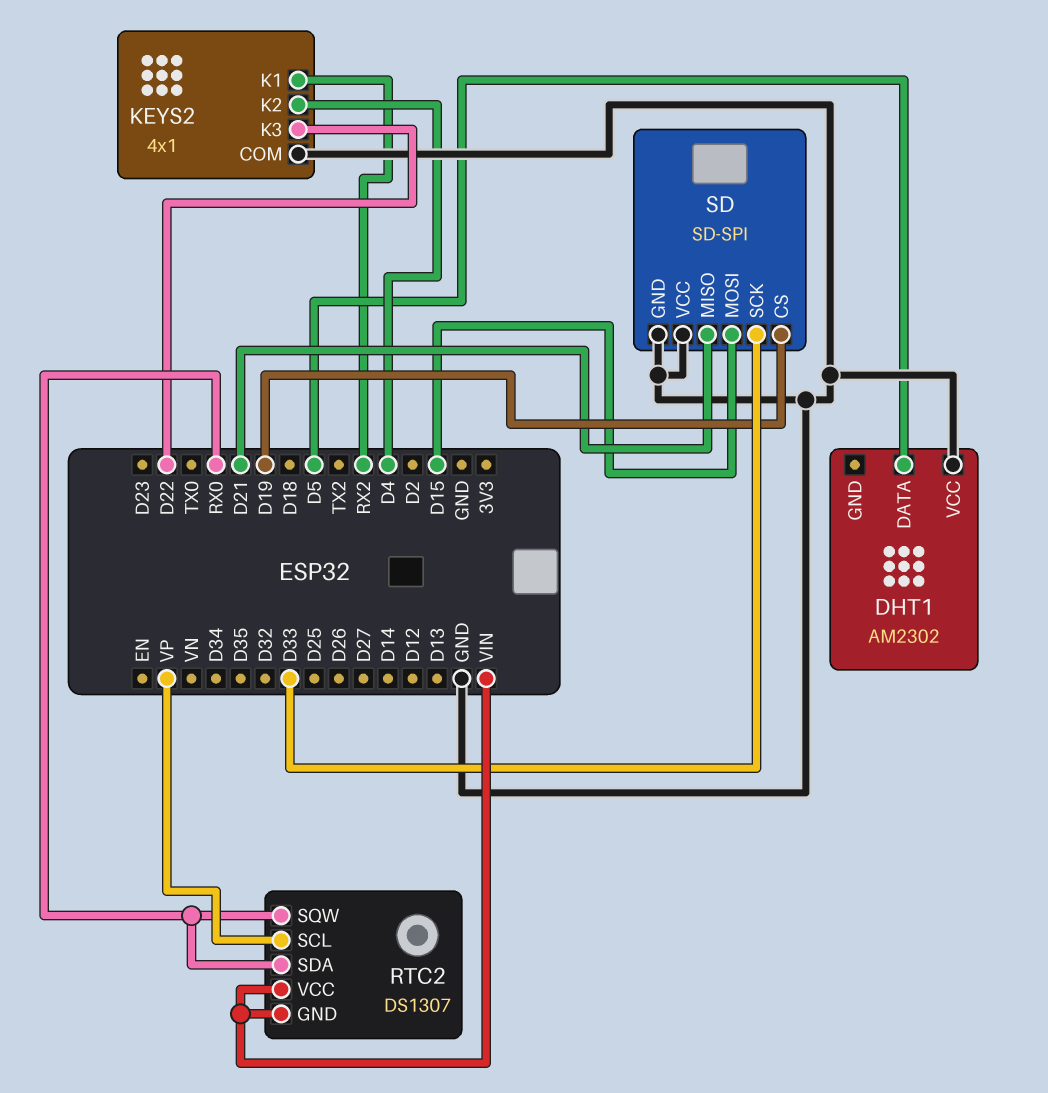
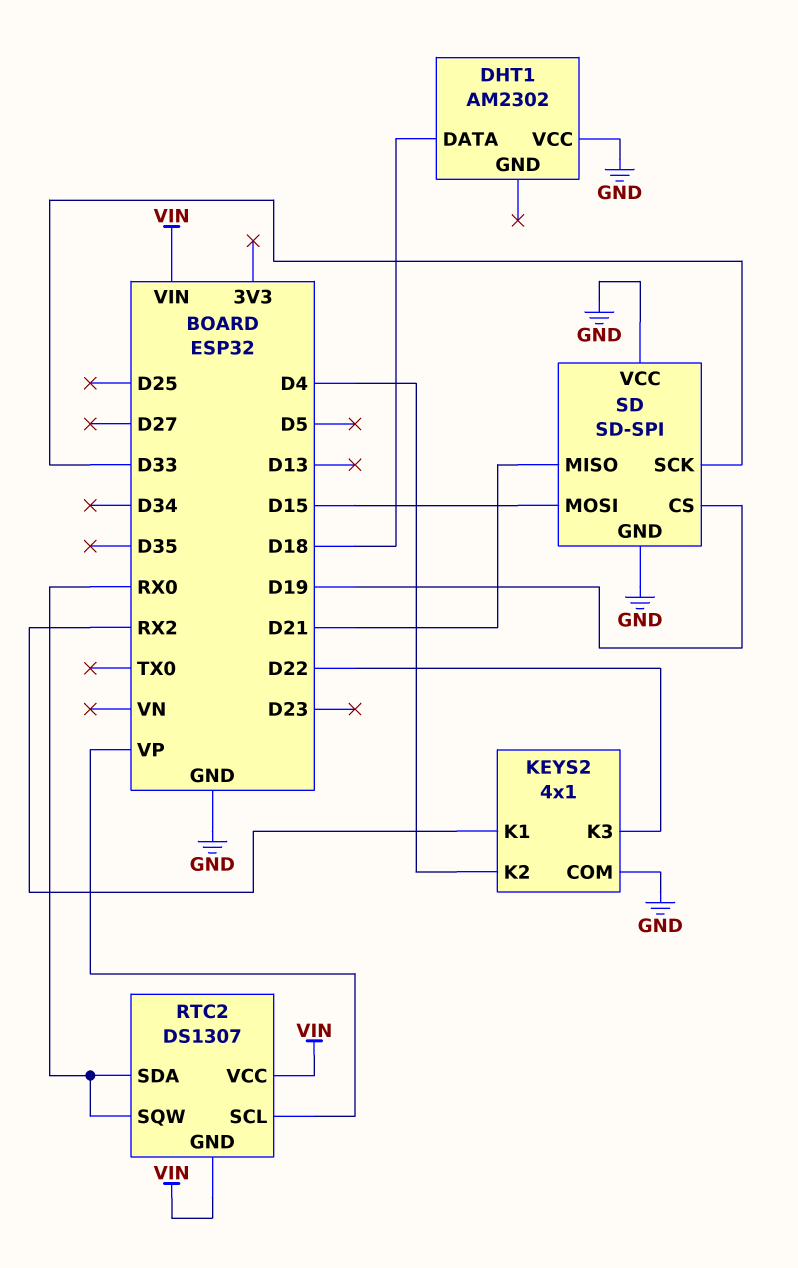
DHT1 pin DATA: D5 -> D18

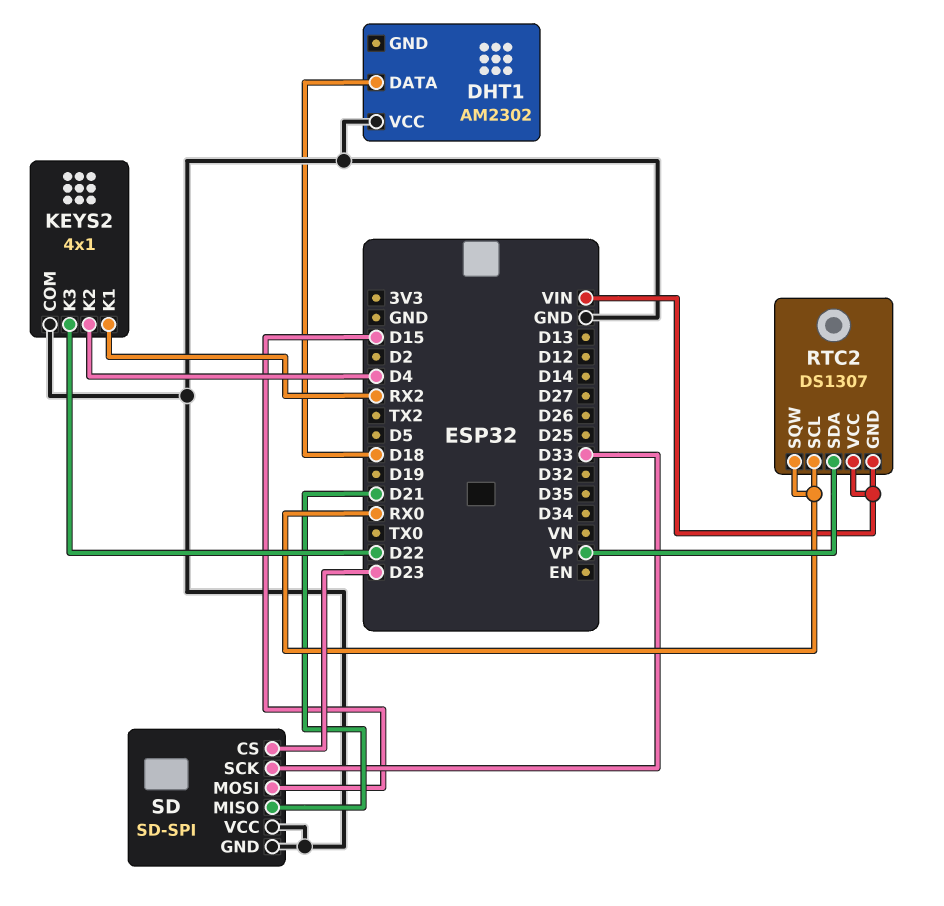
RTC2 pin SCL: VP -> RX0
RTC2 pin SDA: RX0 -> VP
SD pin CS: D19 -> D23

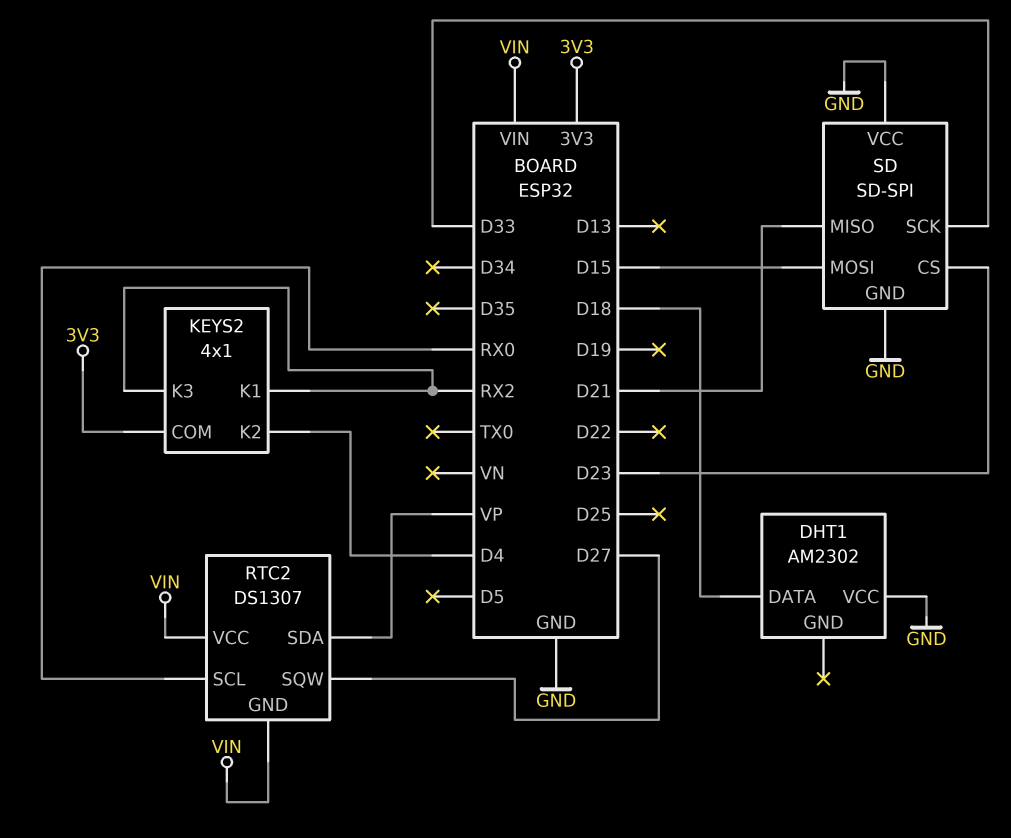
KEYS2 pin COM: GND -> 3V3
KEYS2 pin K3: D22 -> RX2
RTC2 pin SQW: RX0 -> D27

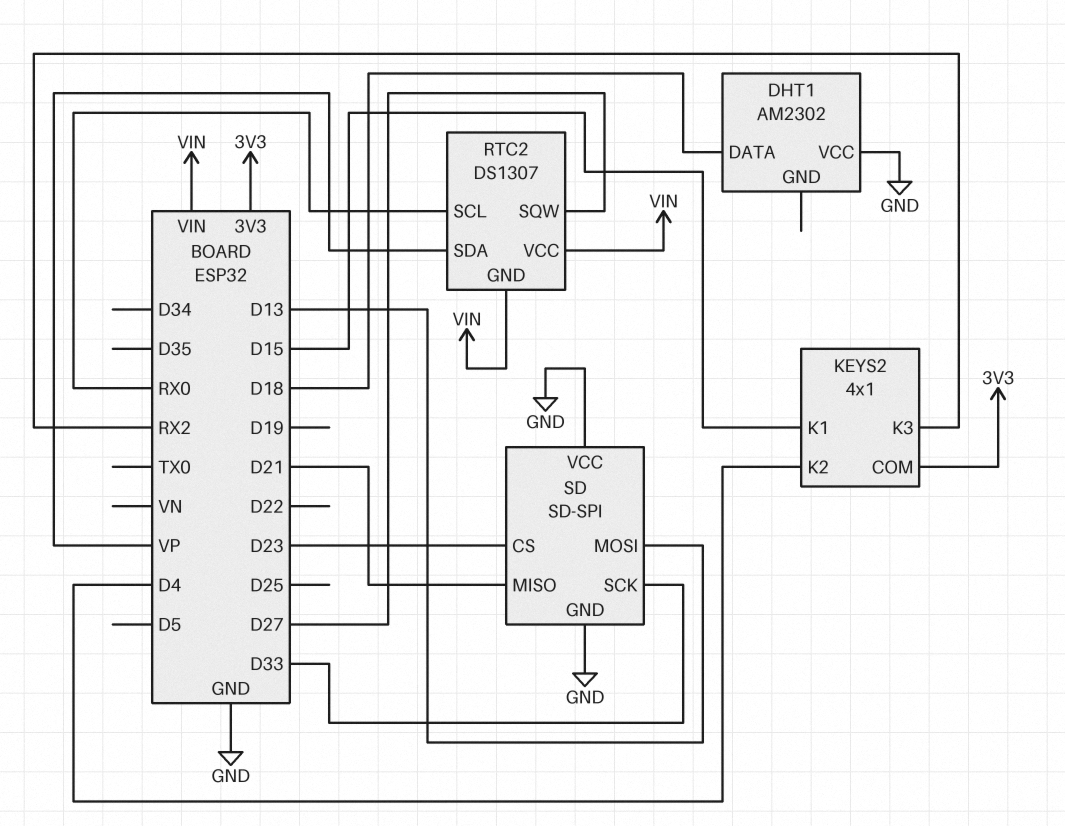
KEYS2 pin K1: RX2 -> D15
SD pin MOSI: D15 -> D13

